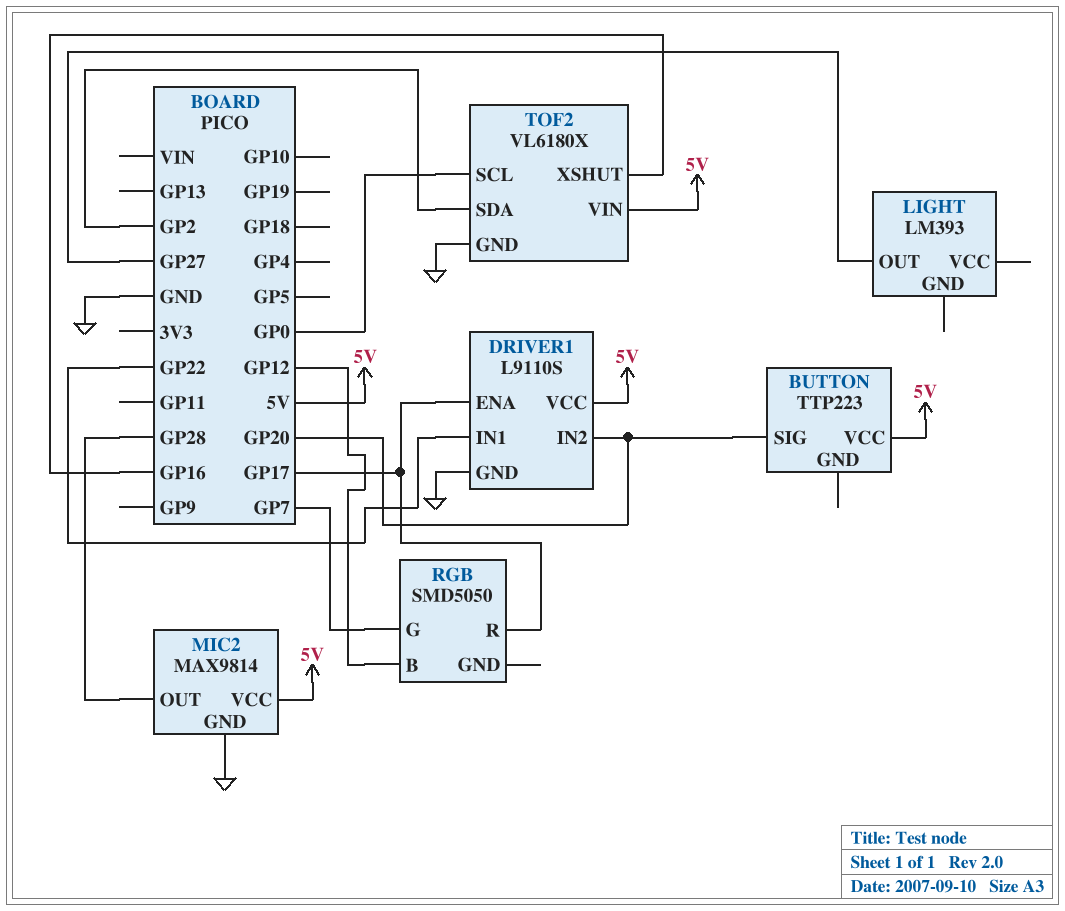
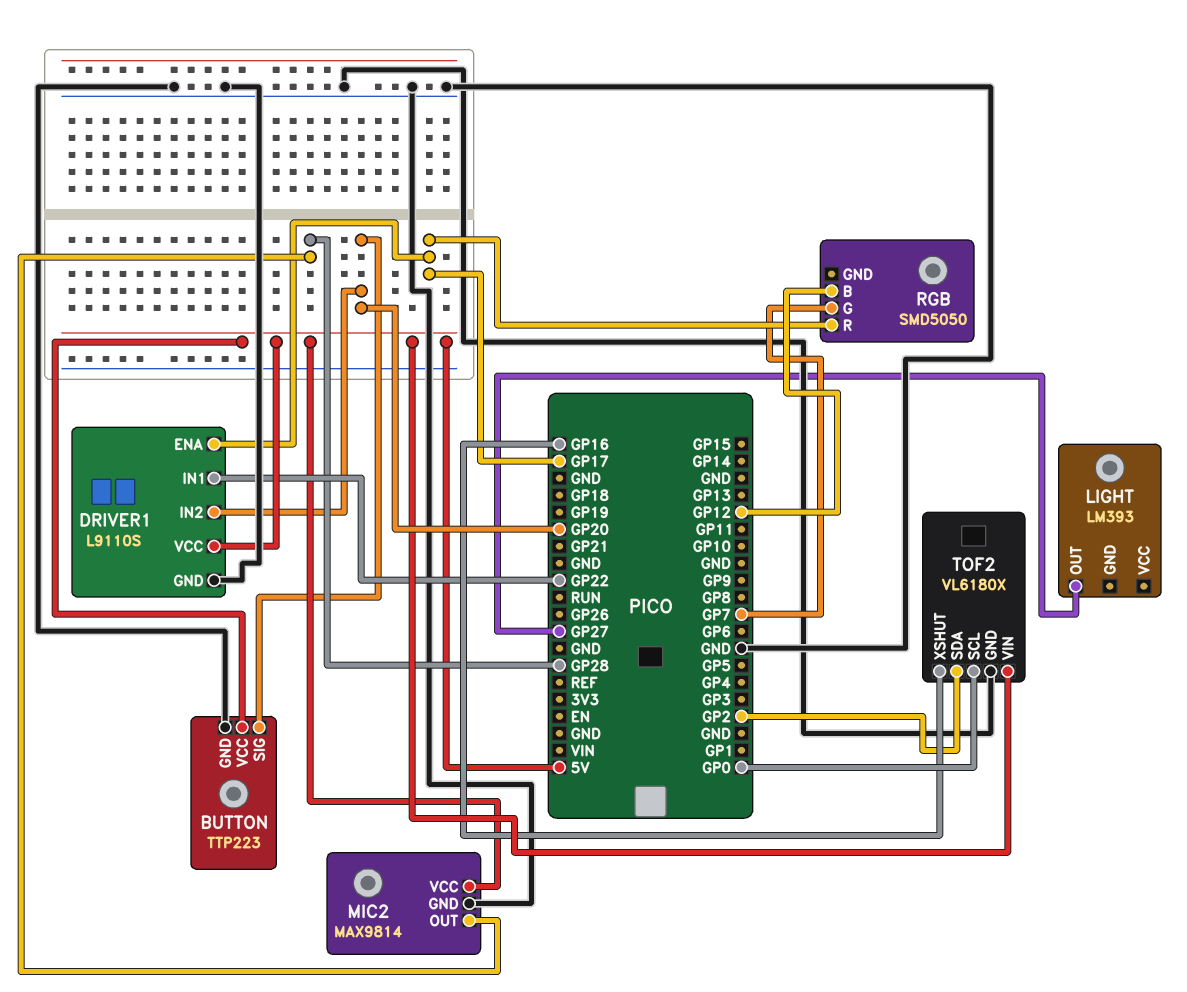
BUTTON pin GND: none -> GND

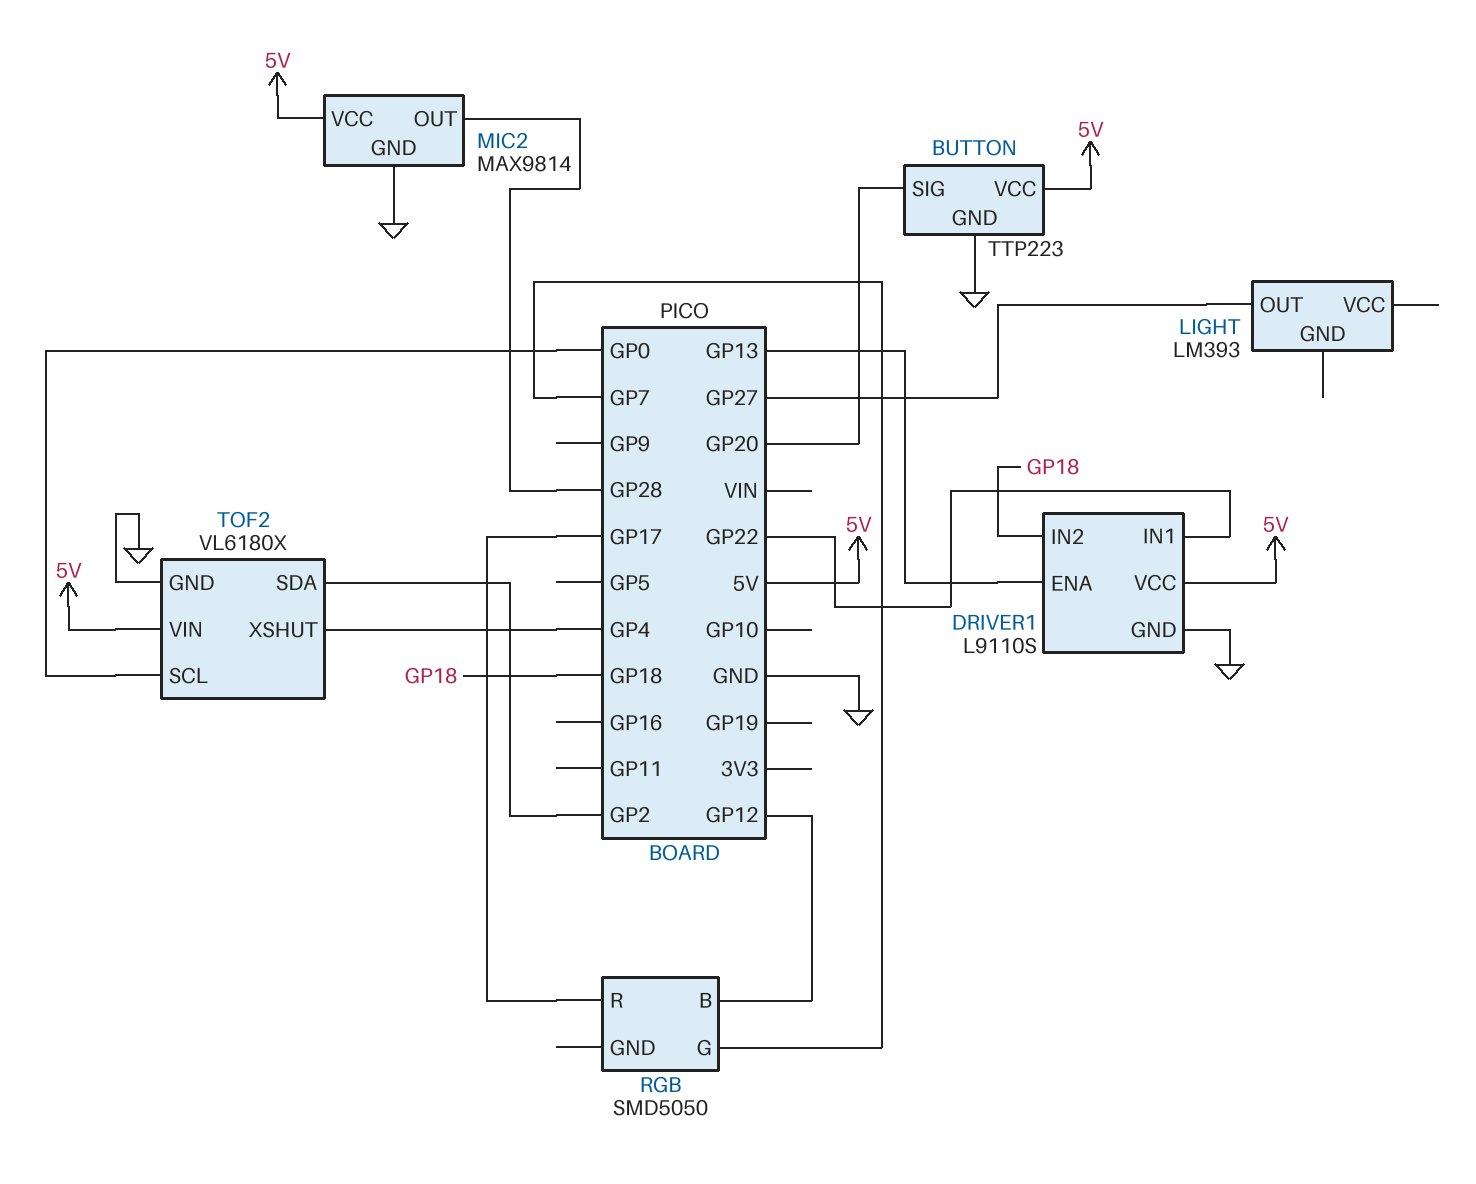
DRIVER1 pin ENA: GP17 -> GP13
DRIVER1 pin IN2: GP20 -> GP18
TOF2 pin XSHUT: GP16 -> GP4

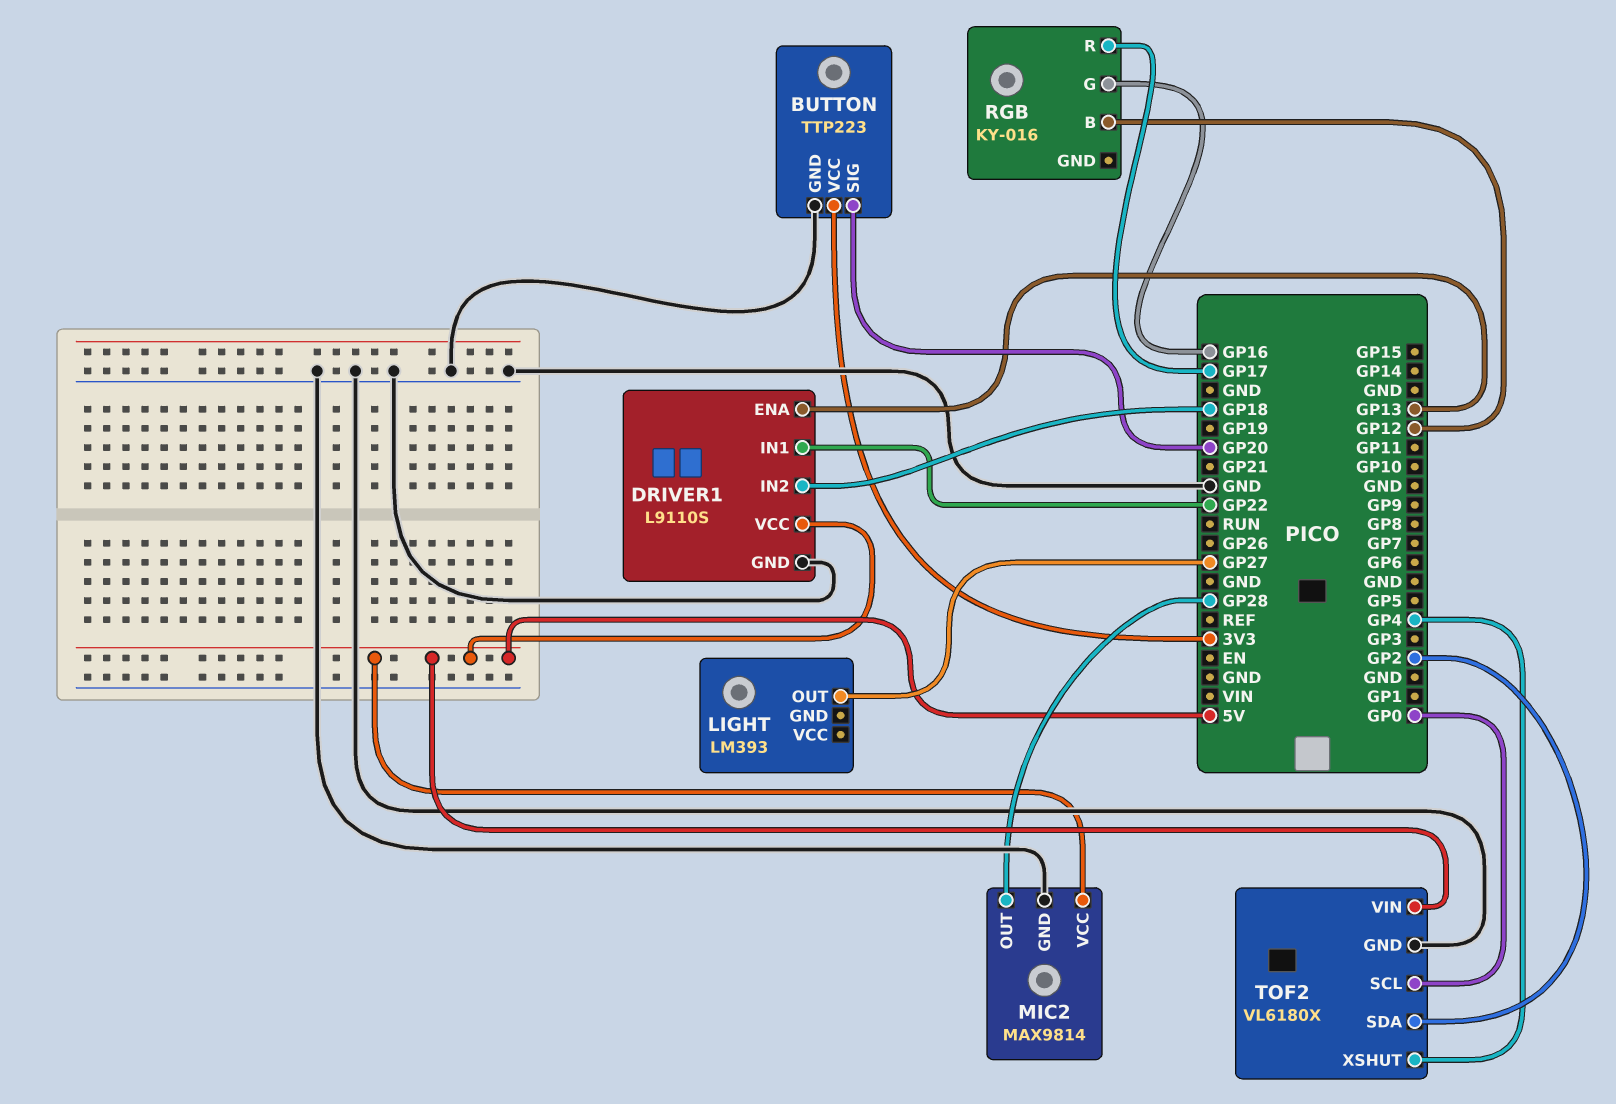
BUTTON pin VCC: 5V -> 3V3
RGB: SMD5050 -> KY-016
RGB pin G: GP7 -> GP16

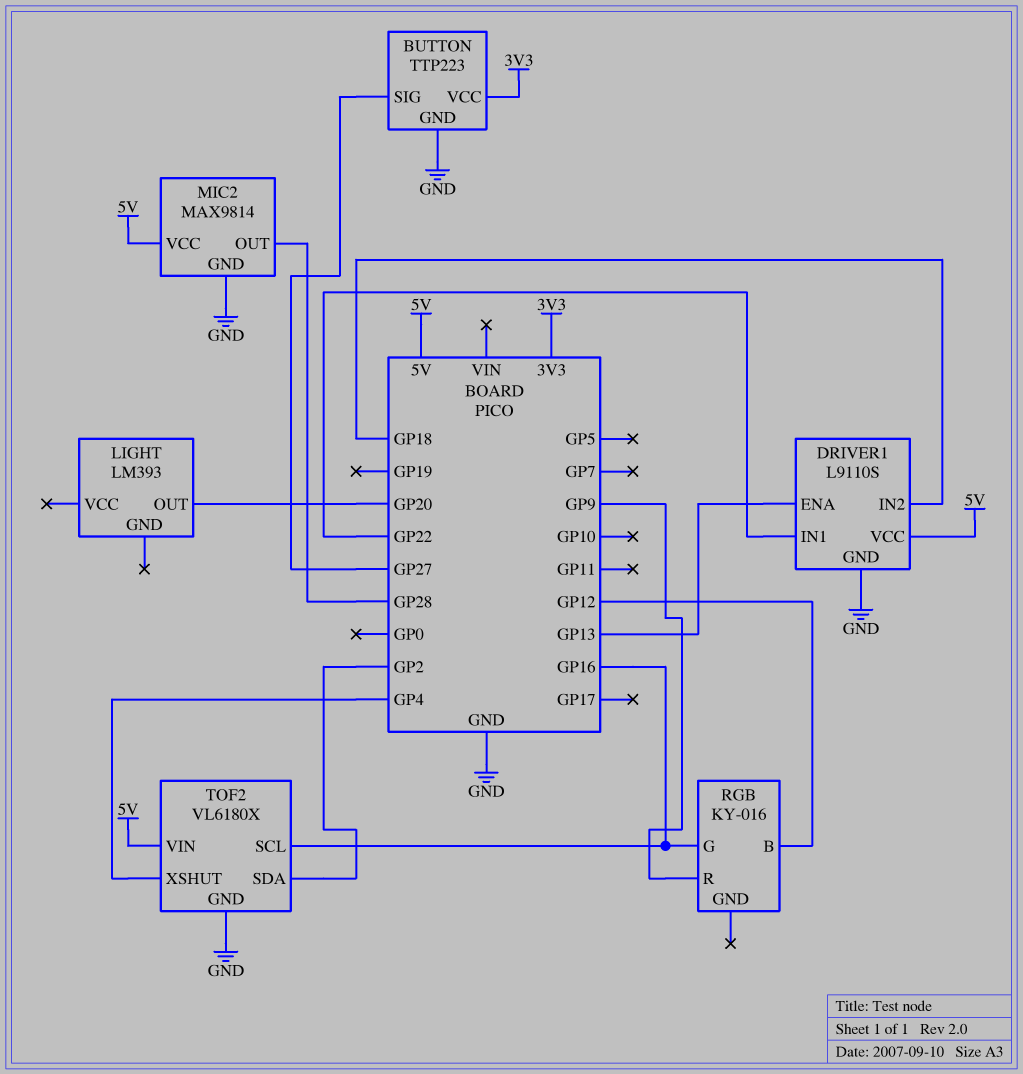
BUTTON pin SIG: GP20 -> GP27
LIGHT pin OUT: GP27 -> GP20
RGB pin R: GP17 -> GP9
TOF2 pin SCL: GP0 -> GP16

